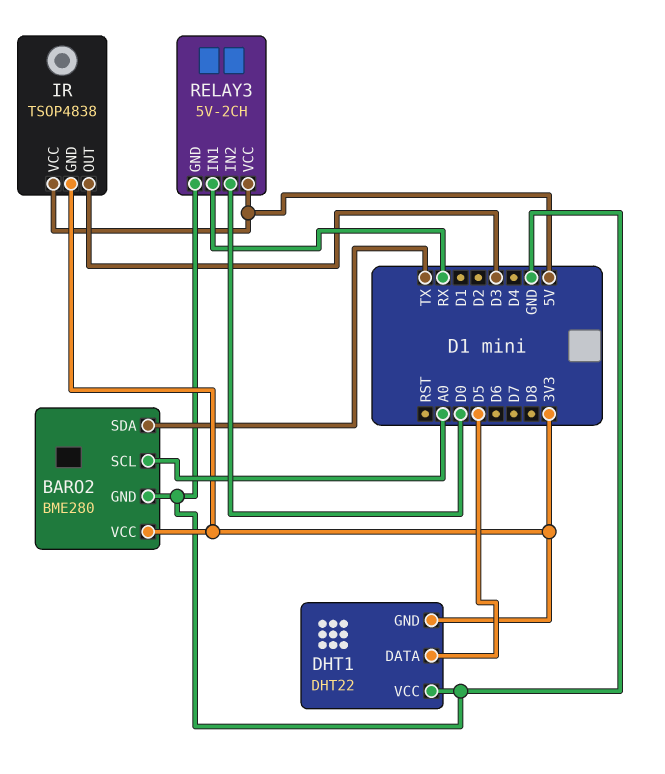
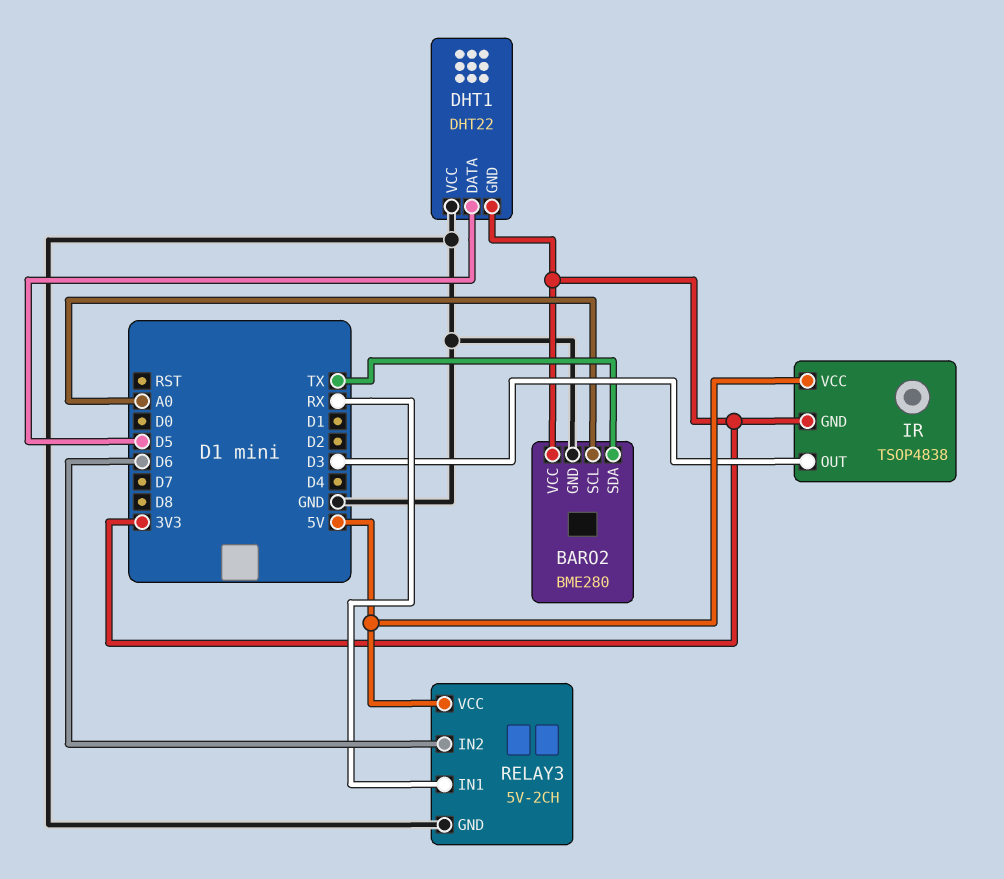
RELAY3 pin IN2: D0 -> D6

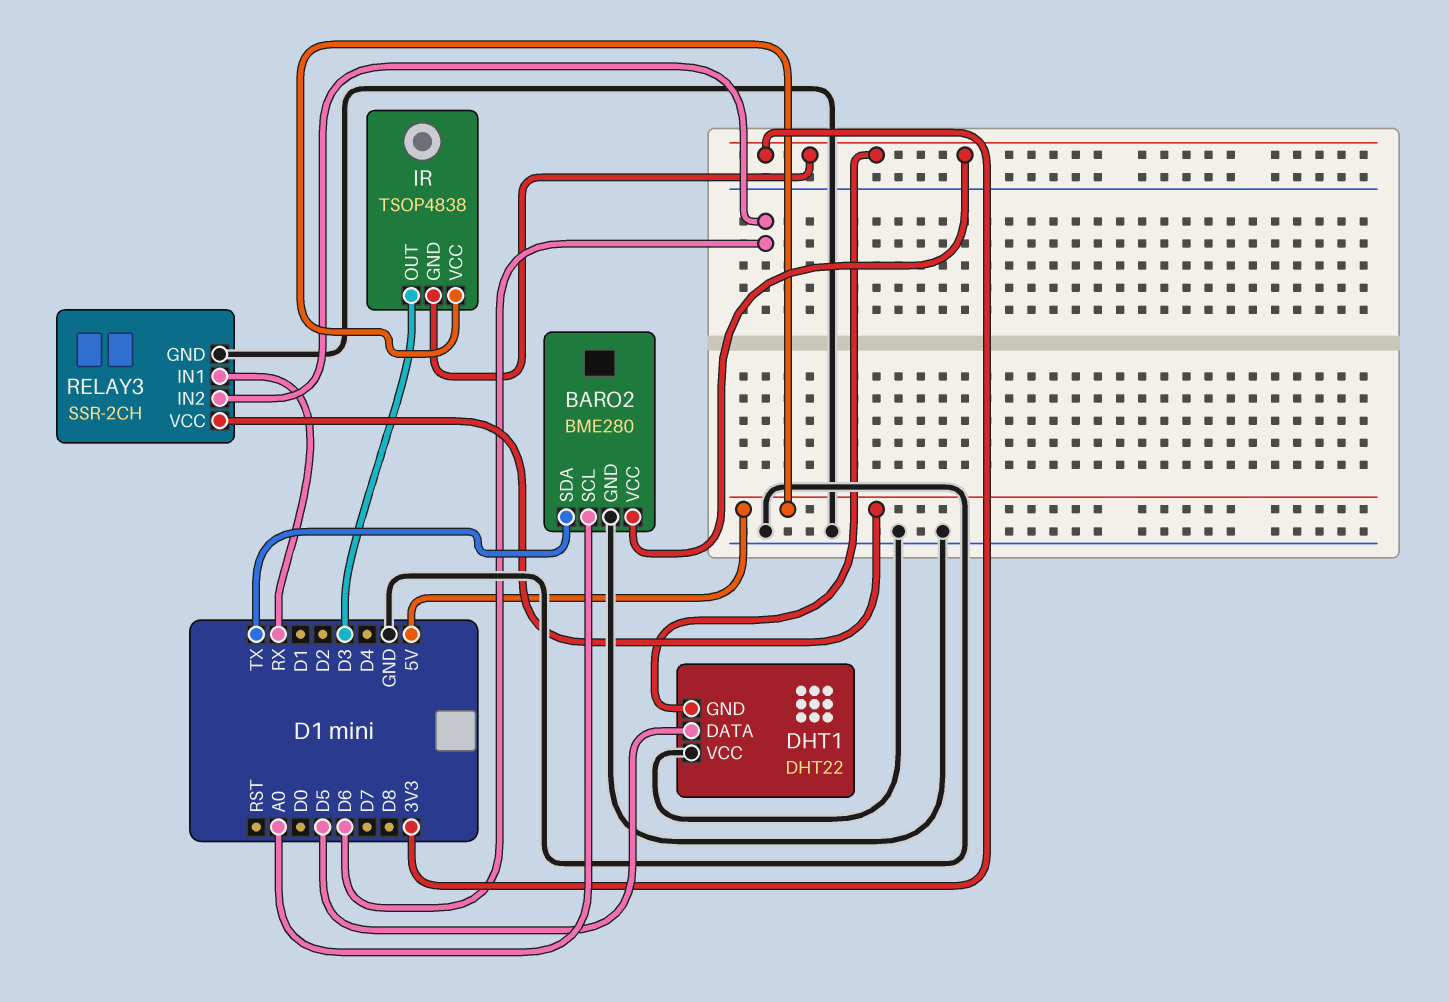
RELAY3: 5V-2CH -> SSR-2CH

